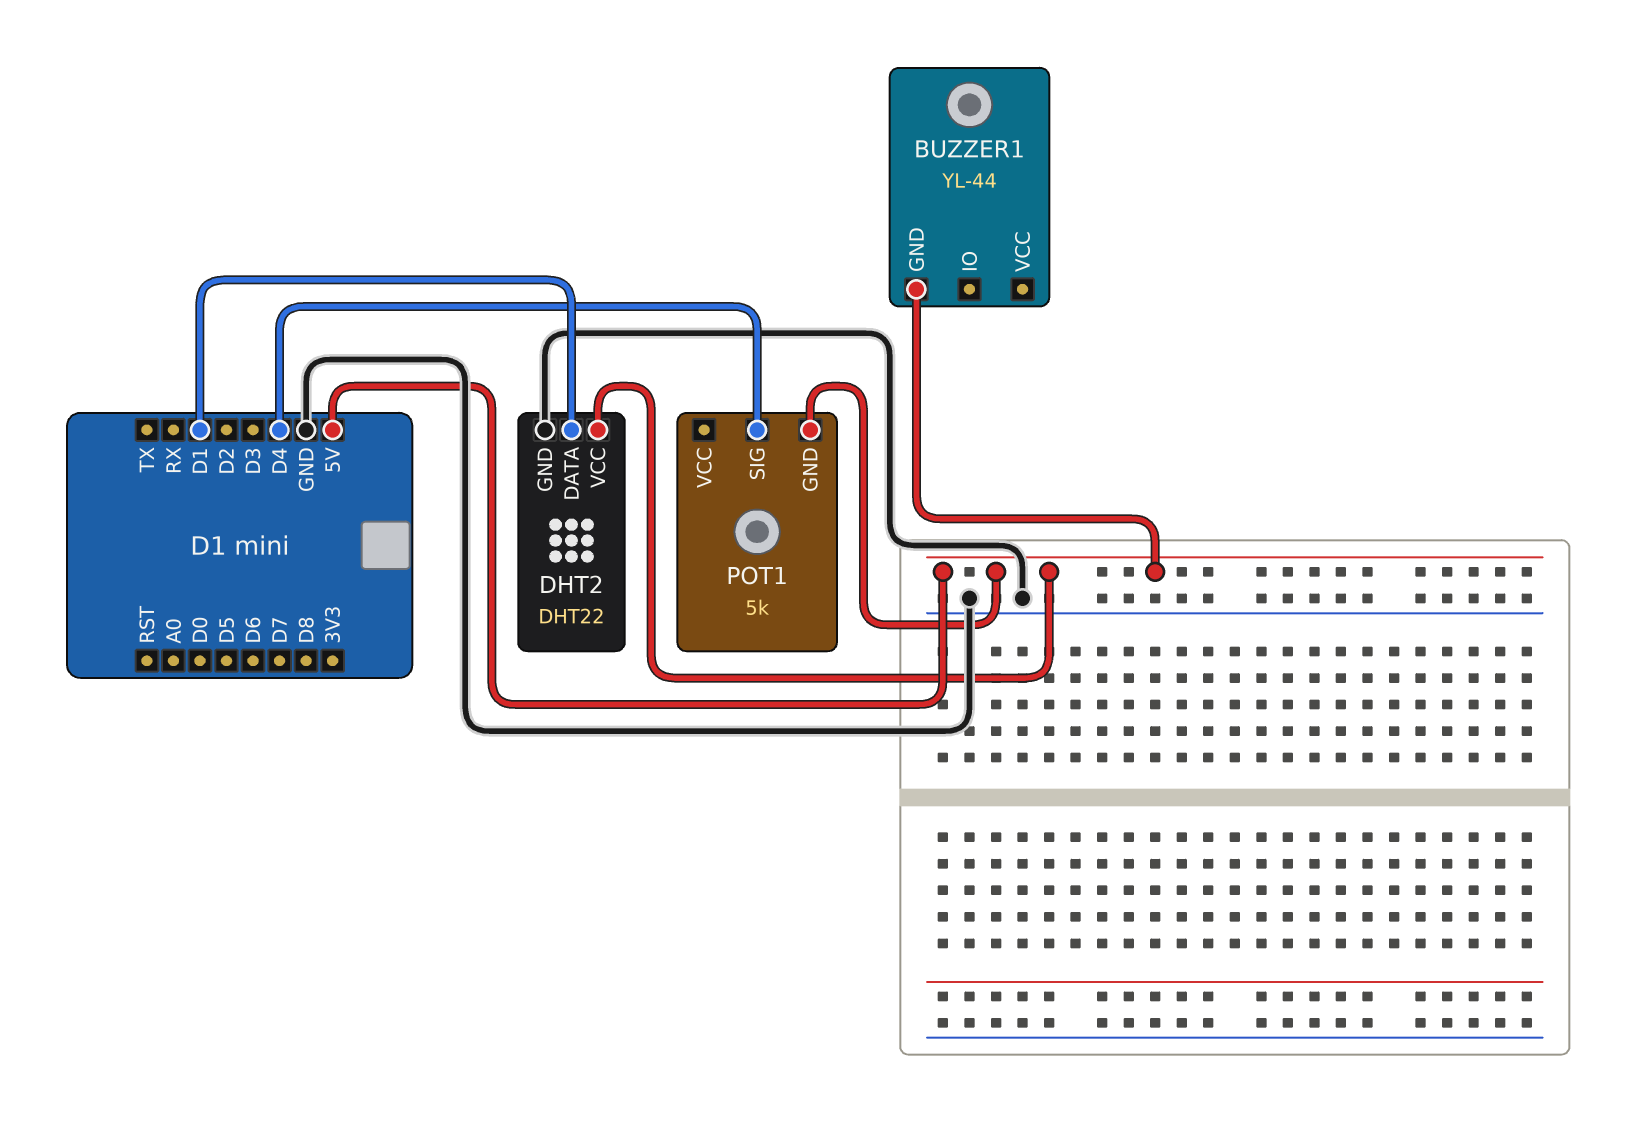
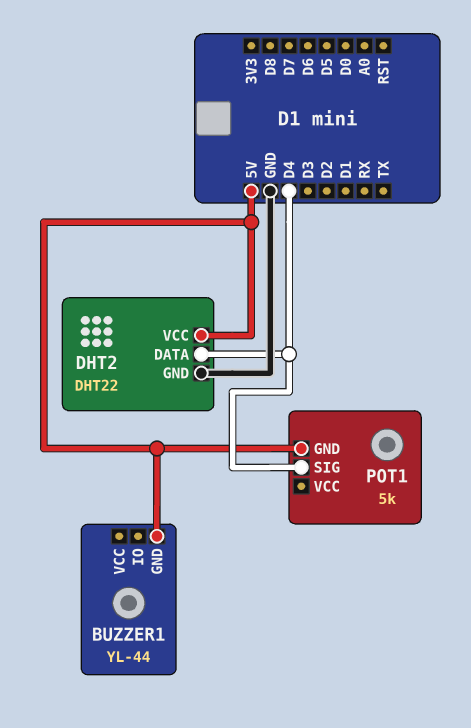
DHT2 pin DATA: D1 -> D4

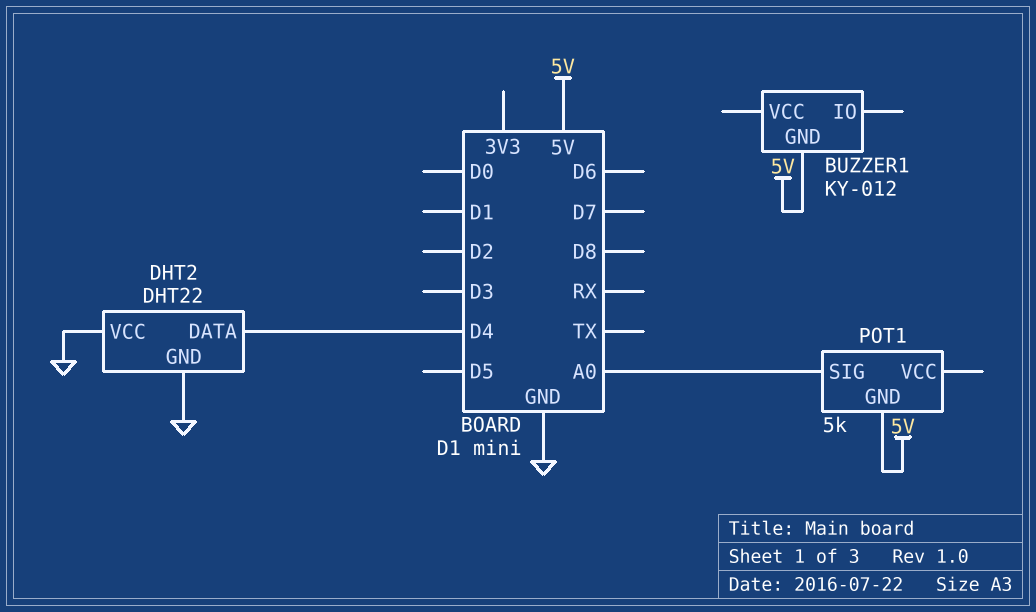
BUZZER1: YL-44 -> KY-012
DHT2 pin VCC: 5V -> GND
POT1 pin SIG: D4 -> A0

